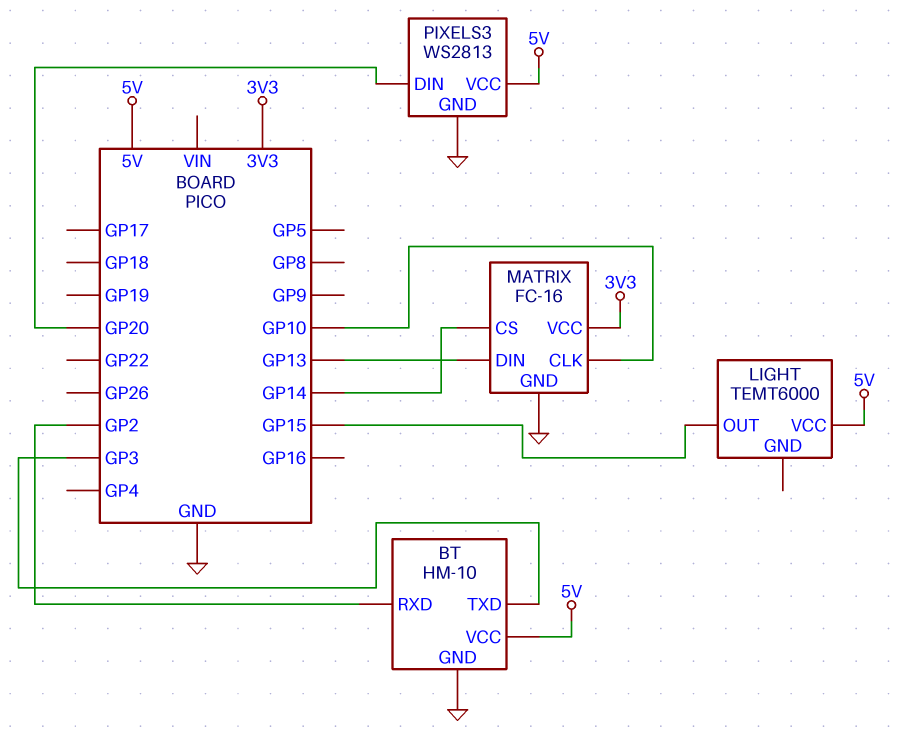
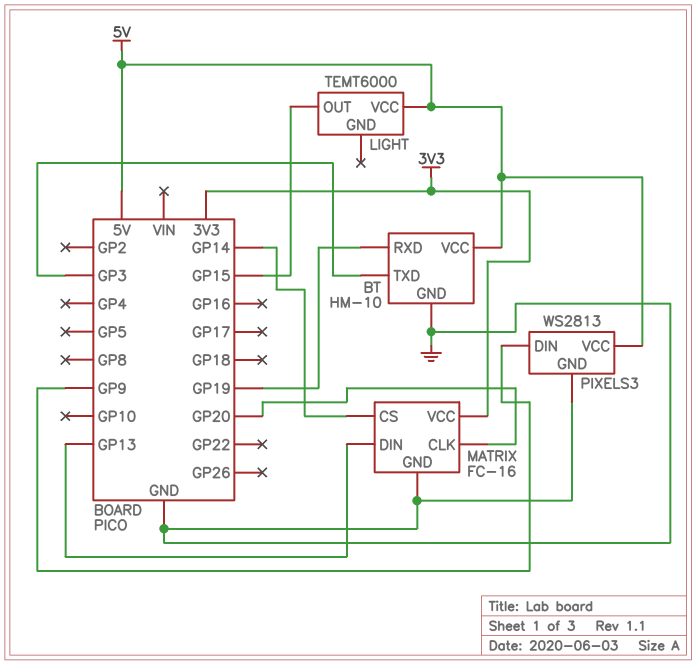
BT pin RXD: GP2 -> GP19
MATRIX pin CLK: GP10 -> GP20
PIXELS3 pin DIN: GP20 -> GP9

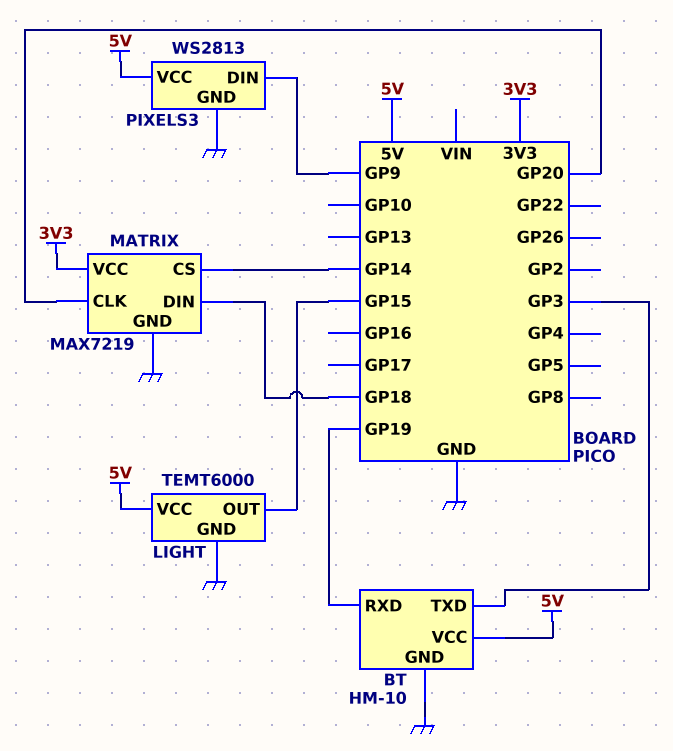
LIGHT pin GND: none -> GND
MATRIX: FC-16 -> MAX7219
MATRIX pin DIN: GP13 -> GP18

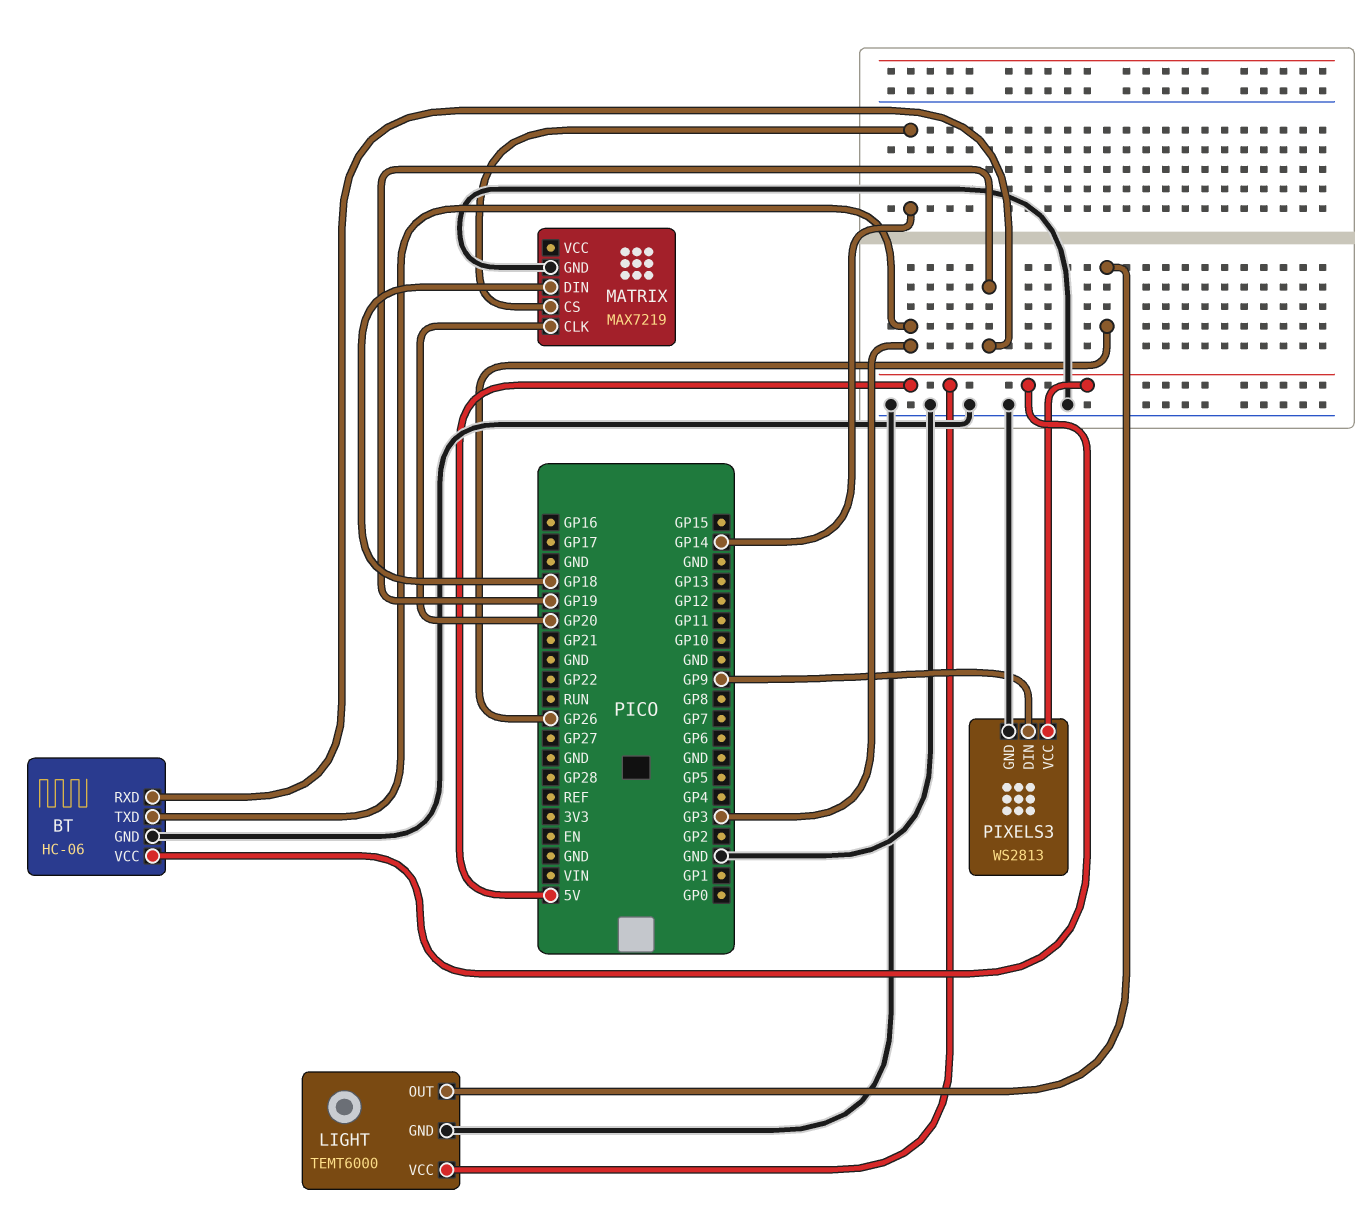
BT: HM-10 -> HC-06
LIGHT pin OUT: GP15 -> GP26
MATRIX pin VCC: 3V3 -> none

